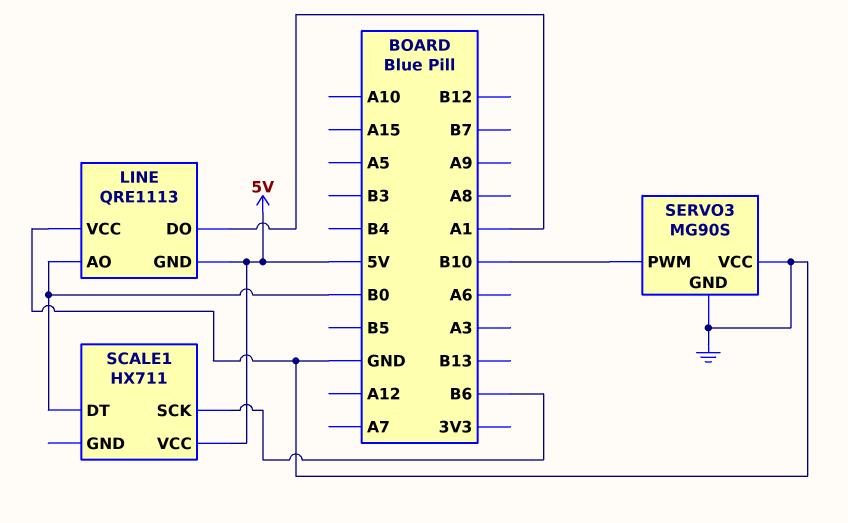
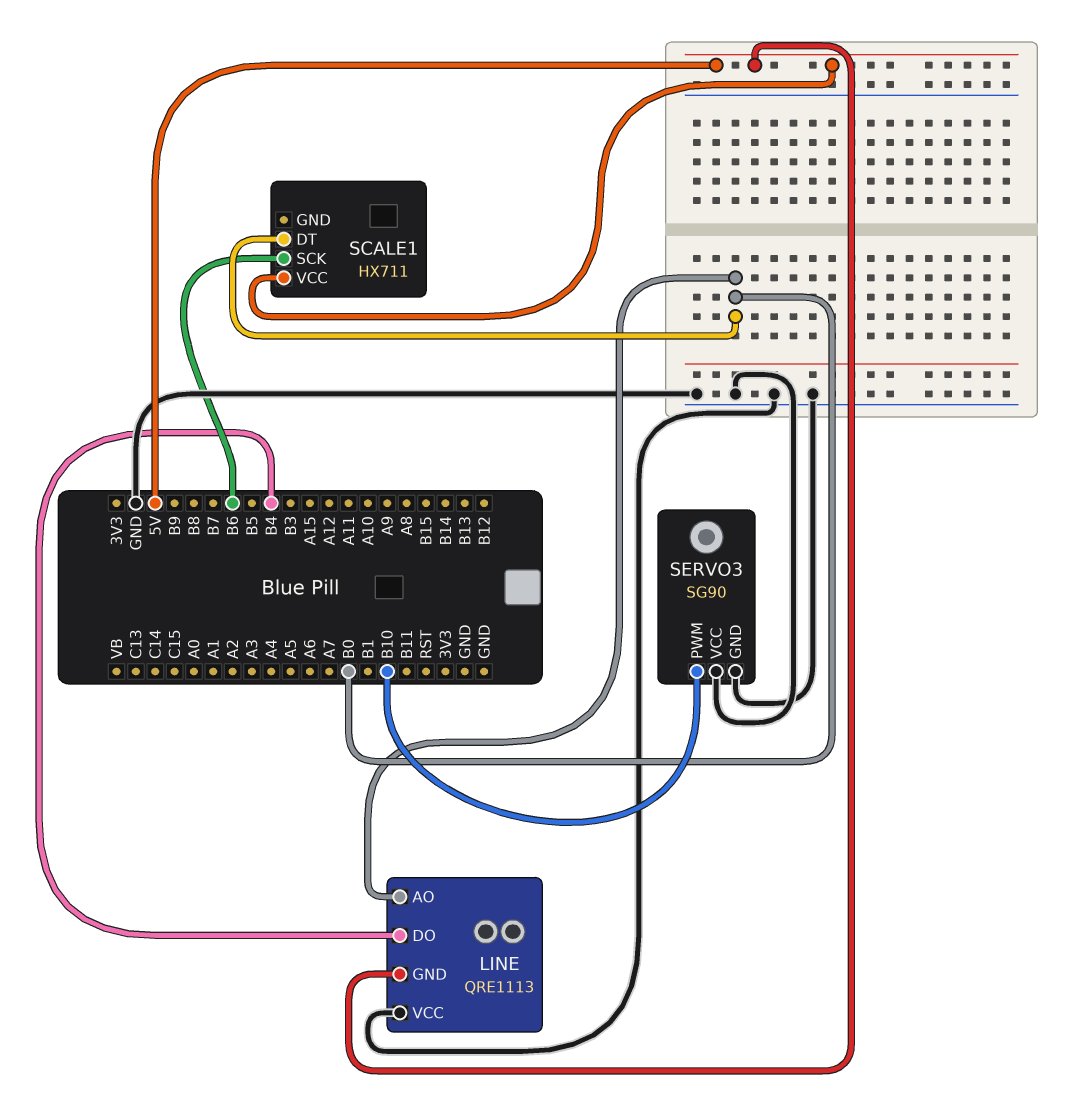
LINE pin DO: A1 -> B4
SERVO3: MG90S -> SG90

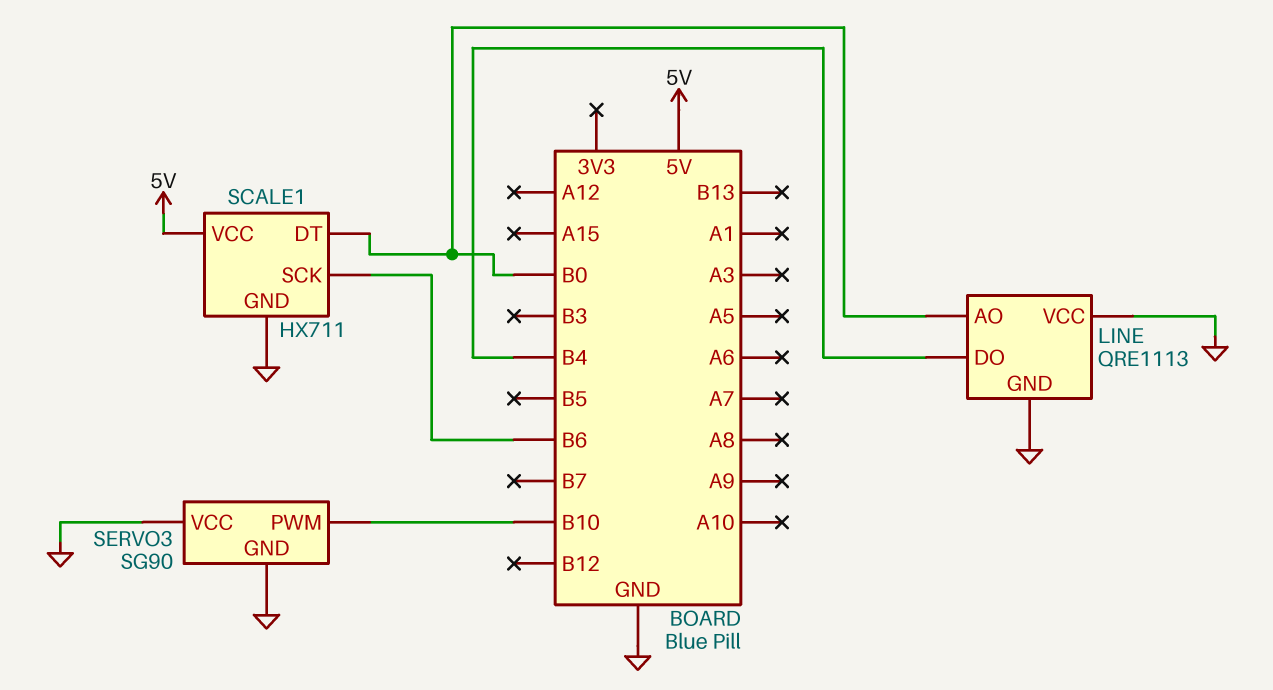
LINE pin GND: 5V -> GND
SCALE1 pin GND: none -> GND

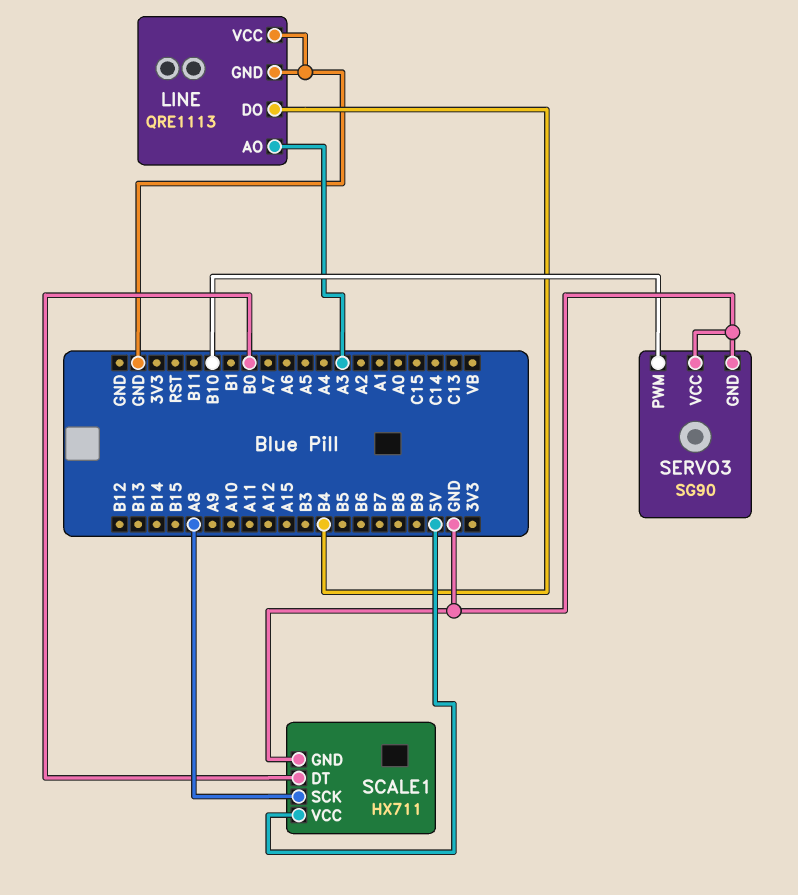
LINE pin AO: B0 -> A3
SCALE1 pin SCK: B6 -> A8

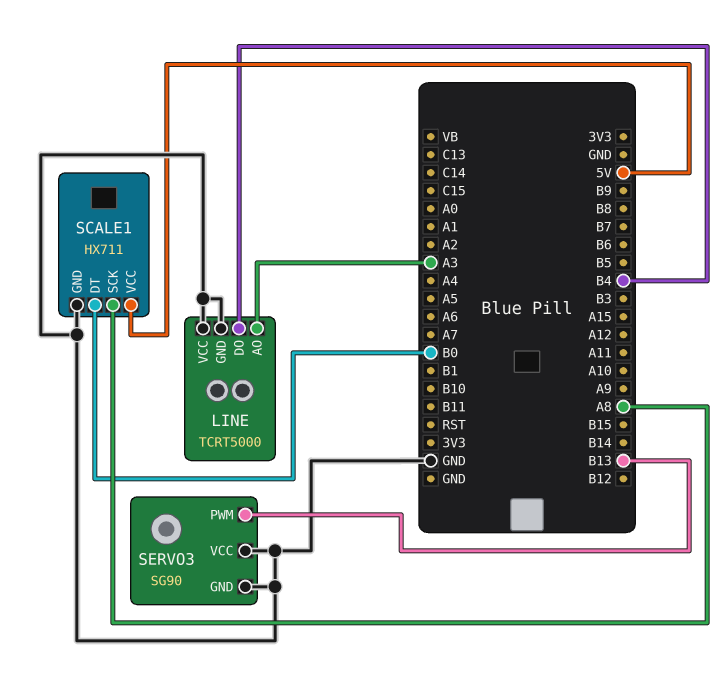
LINE: QRE1113 -> TCRT5000
SERVO3 pin PWM: B10 -> B13

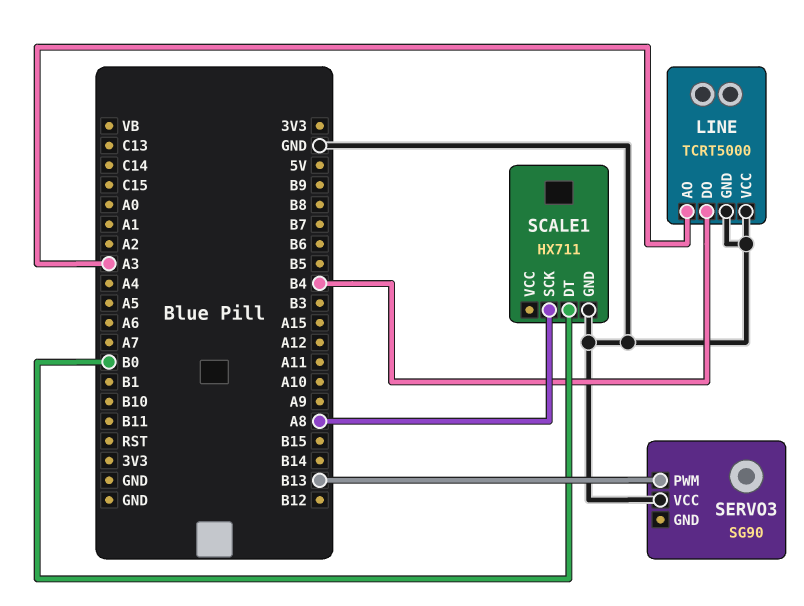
SCALE1 pin VCC: 5V -> none
SERVO3 pin GND: GND -> none

